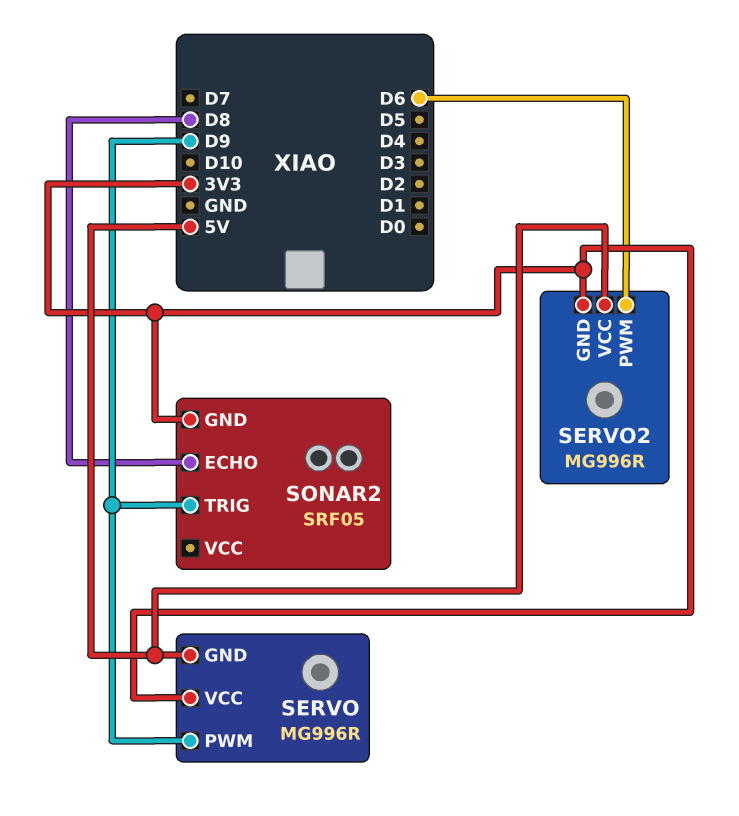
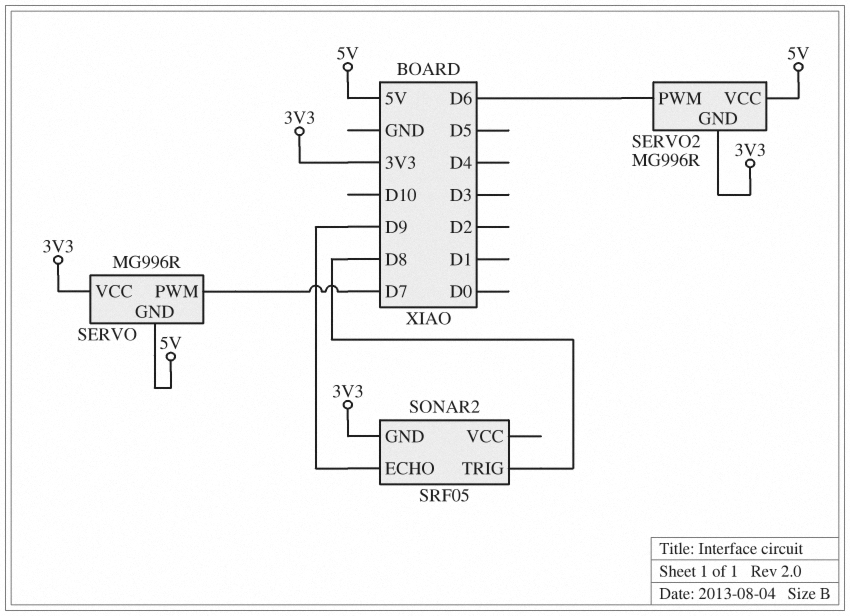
SERVO pin PWM: D9 -> D7
SONAR2 pin ECHO: D8 -> D9
SONAR2 pin TRIG: D9 -> D8

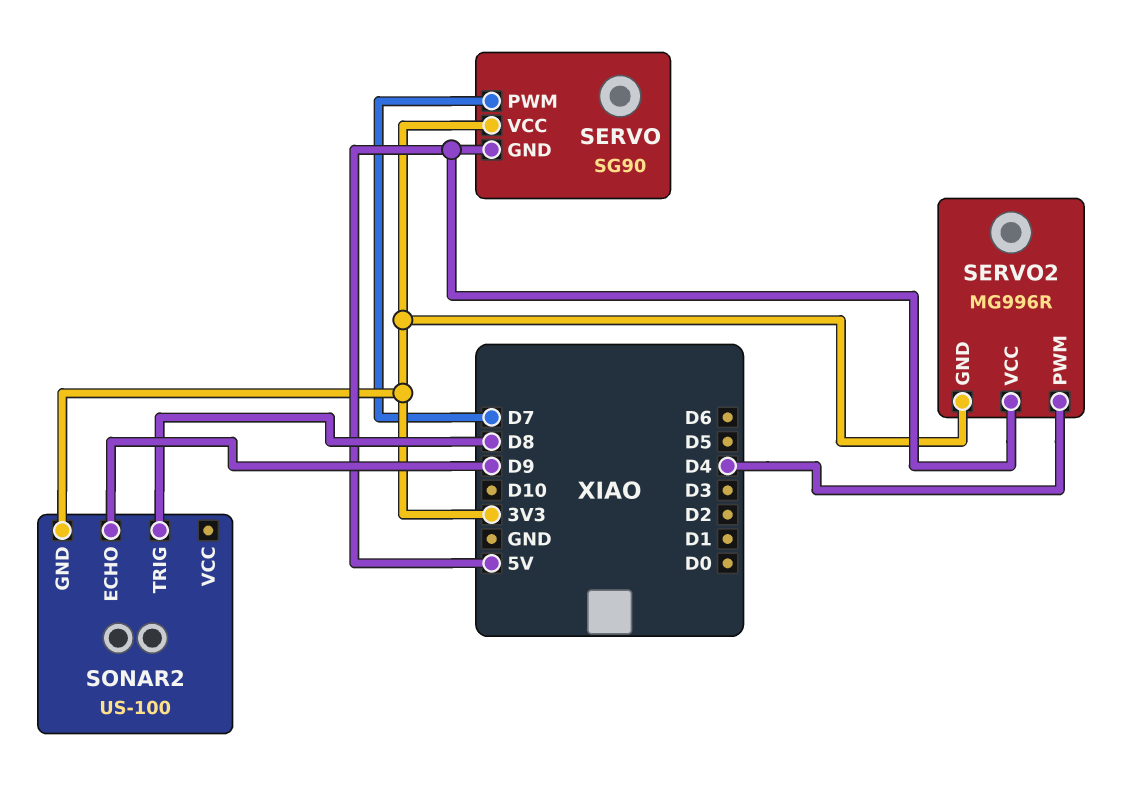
SERVO: MG996R -> SG90
SERVO2 pin PWM: D6 -> D4
SONAR2: SRF05 -> US-100

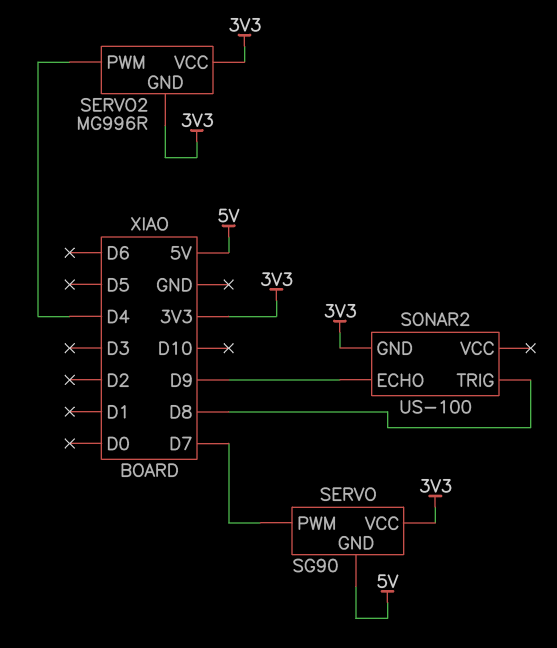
SERVO2 pin VCC: 5V -> 3V3

